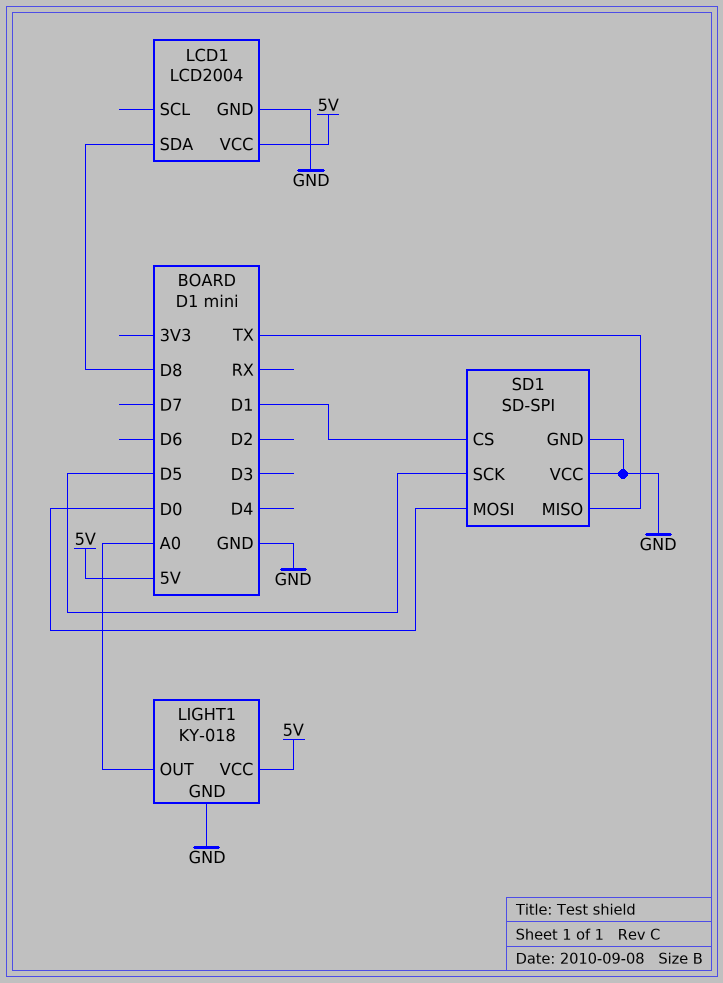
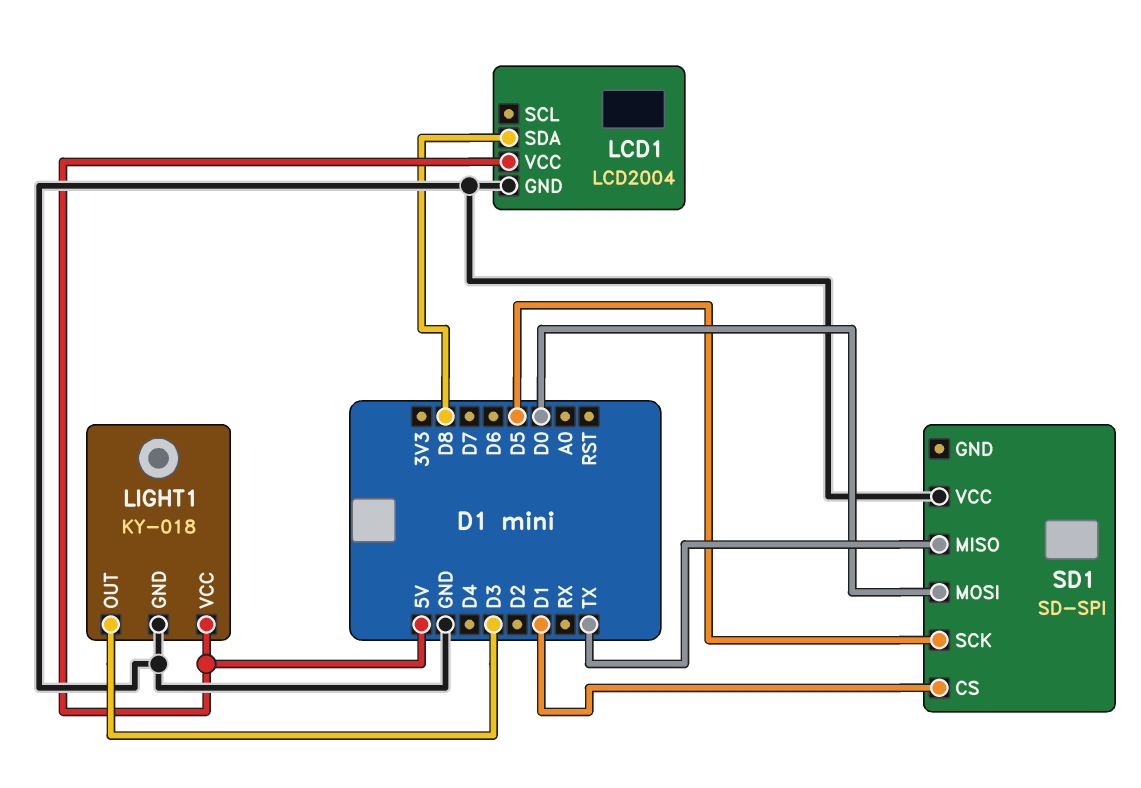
LIGHT1 pin OUT: A0 -> D3
SD1 pin GND: GND -> none

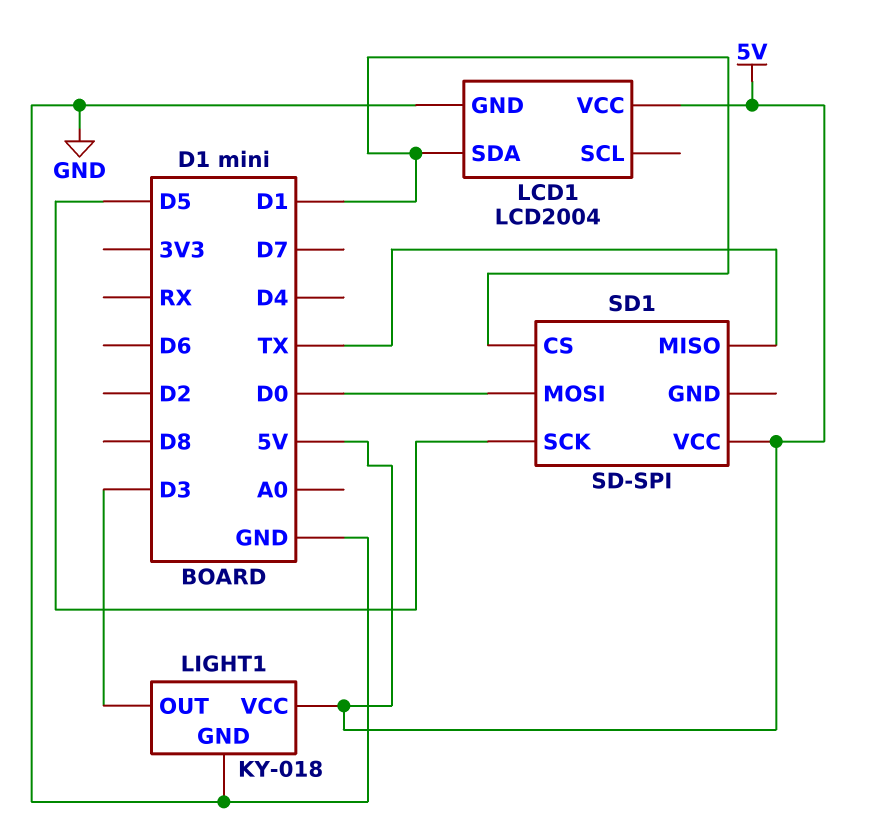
LCD1 pin SDA: D8 -> D1
SD1 pin VCC: GND -> 5V

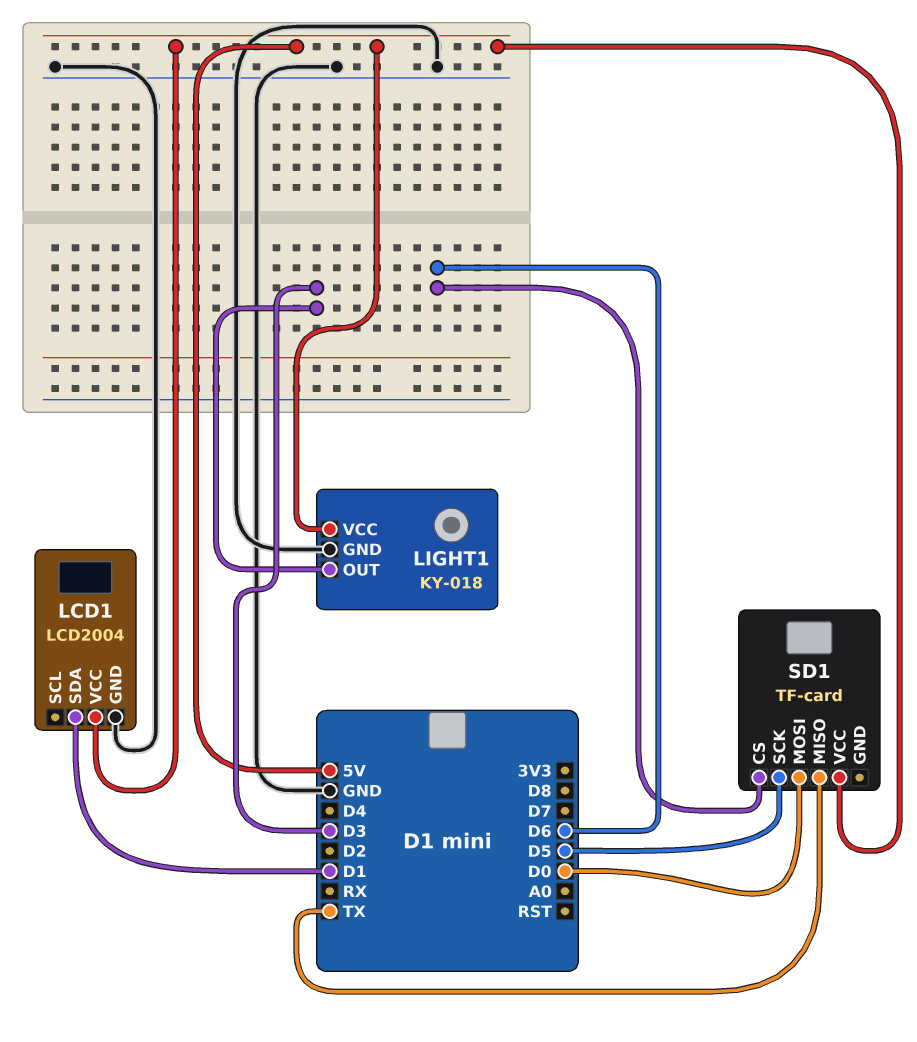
SD1: SD-SPI -> TF-card
SD1 pin CS: D1 -> D6

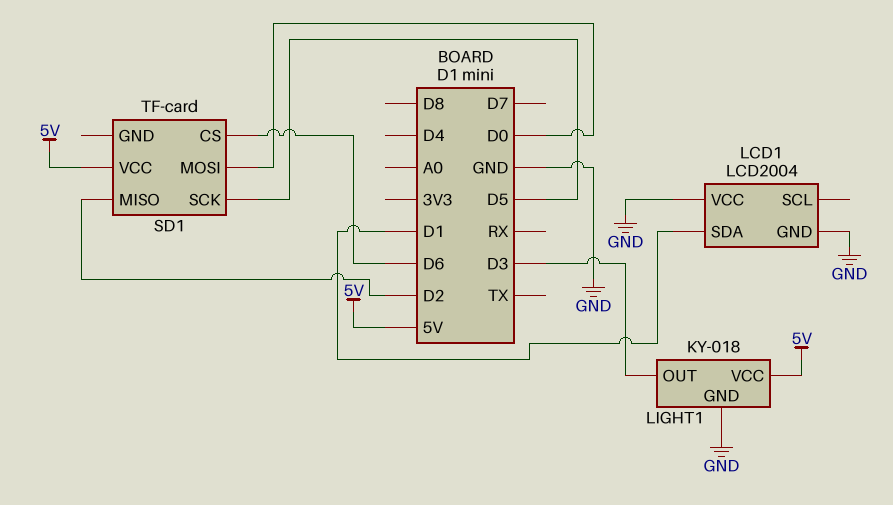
LCD1 pin VCC: 5V -> GND
SD1 pin MISO: TX -> D2

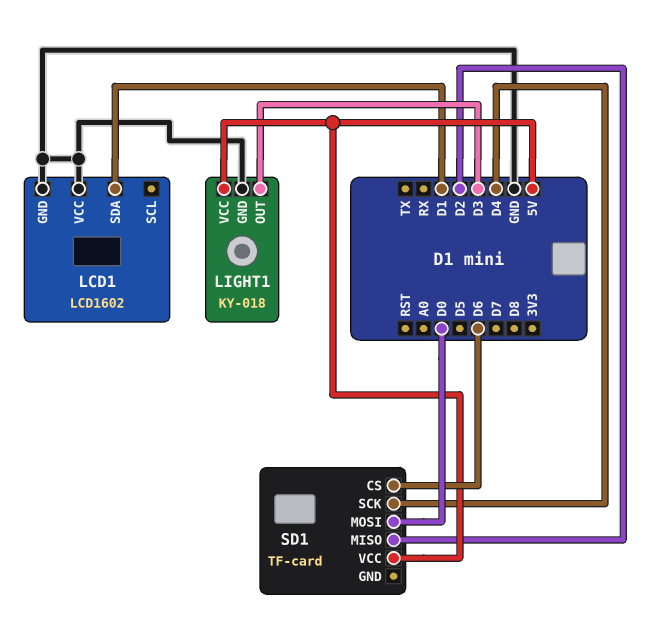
LCD1: LCD2004 -> LCD1602
SD1 pin SCK: D5 -> D4

